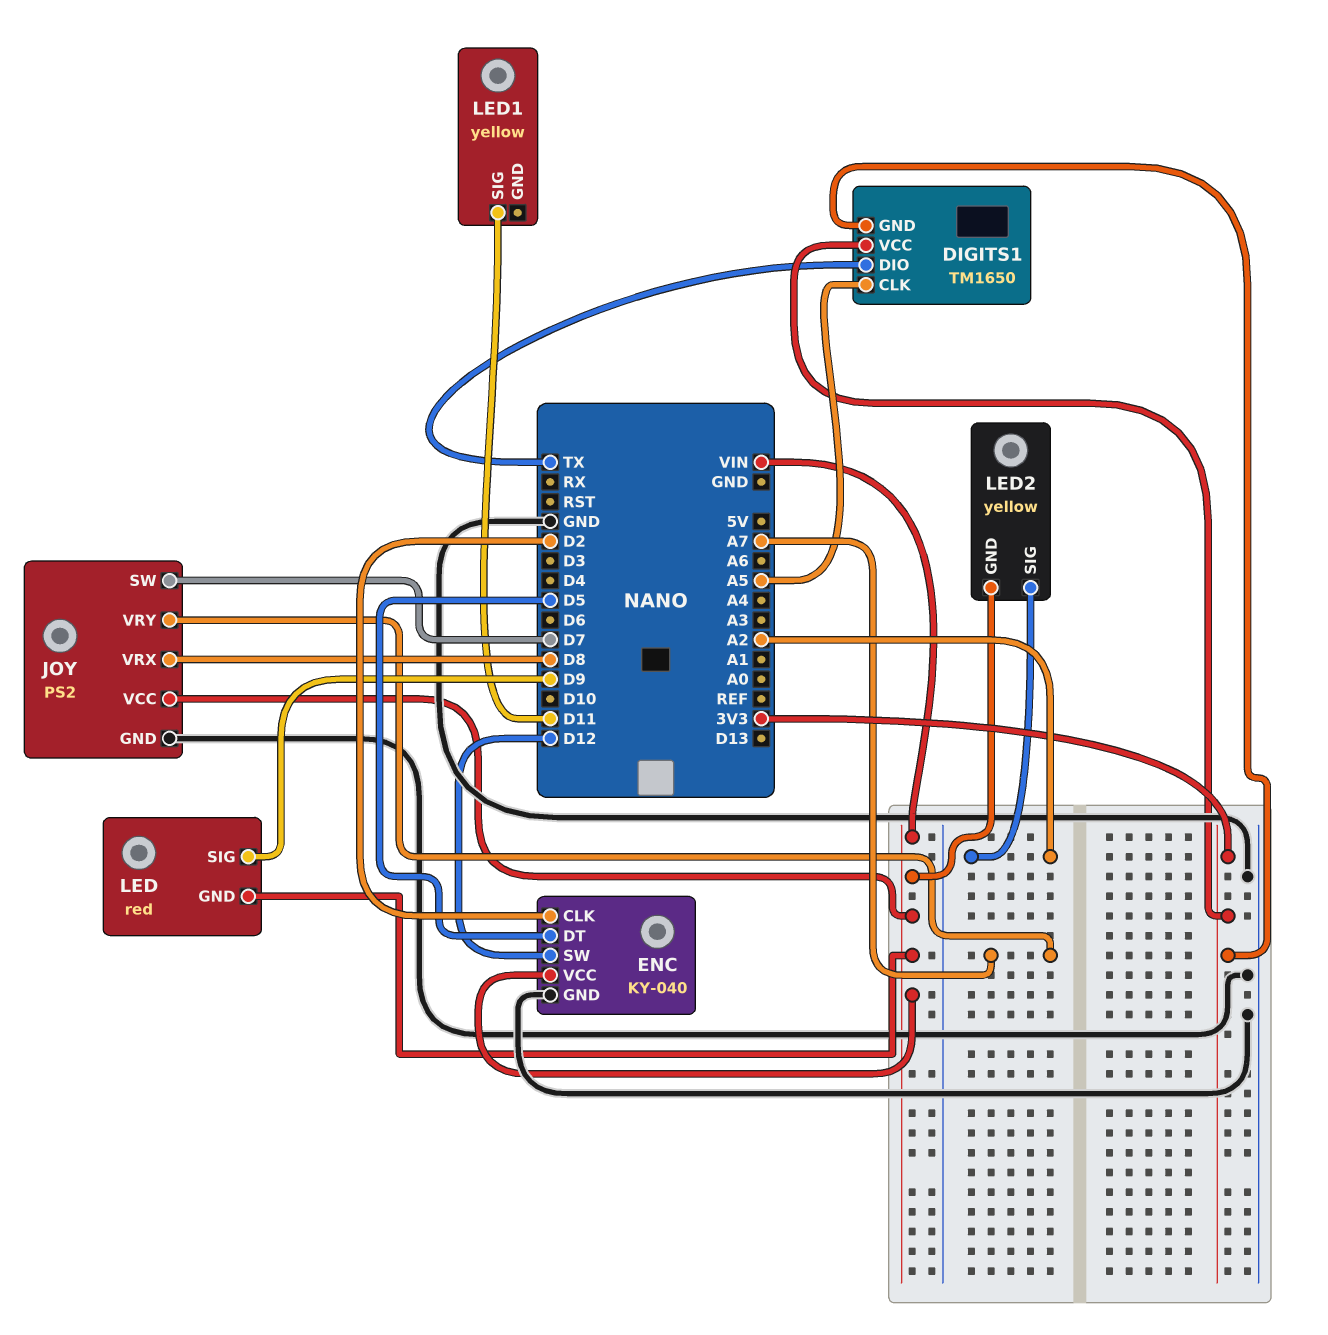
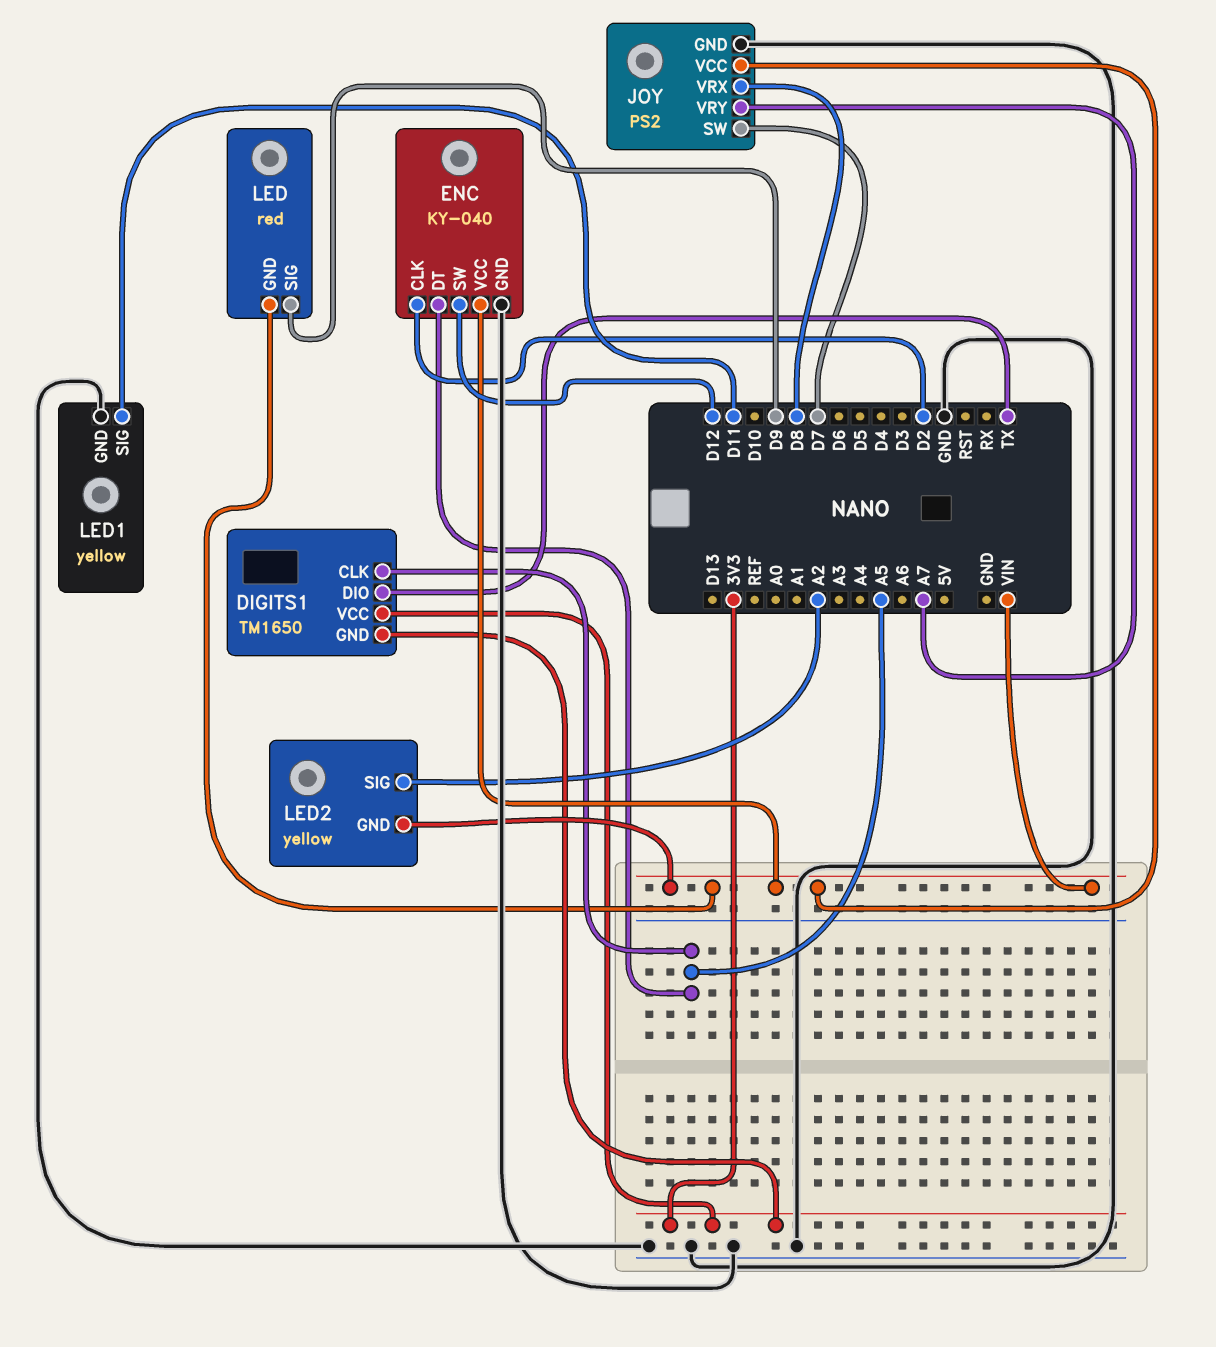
ENC pin DT: D5 -> A5
LED1 pin GND: none -> GND

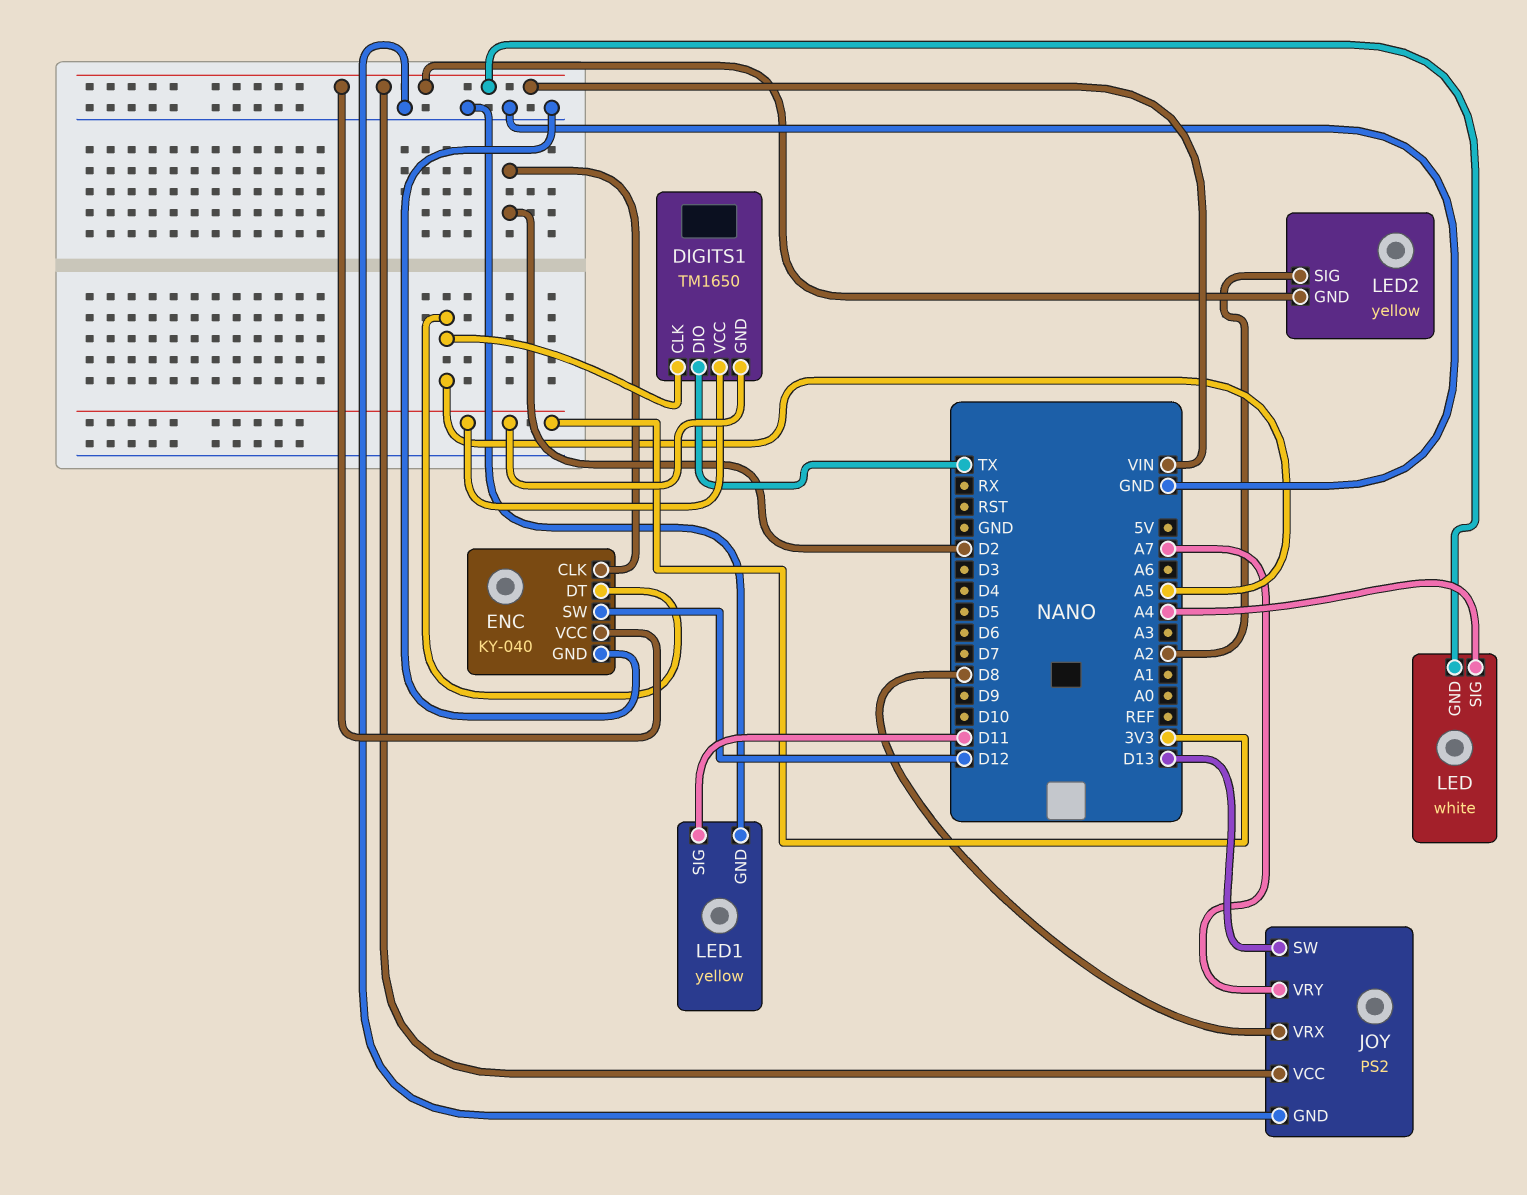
JOY pin SW: D7 -> D13
LED: red -> white
LED pin SIG: D9 -> A4

